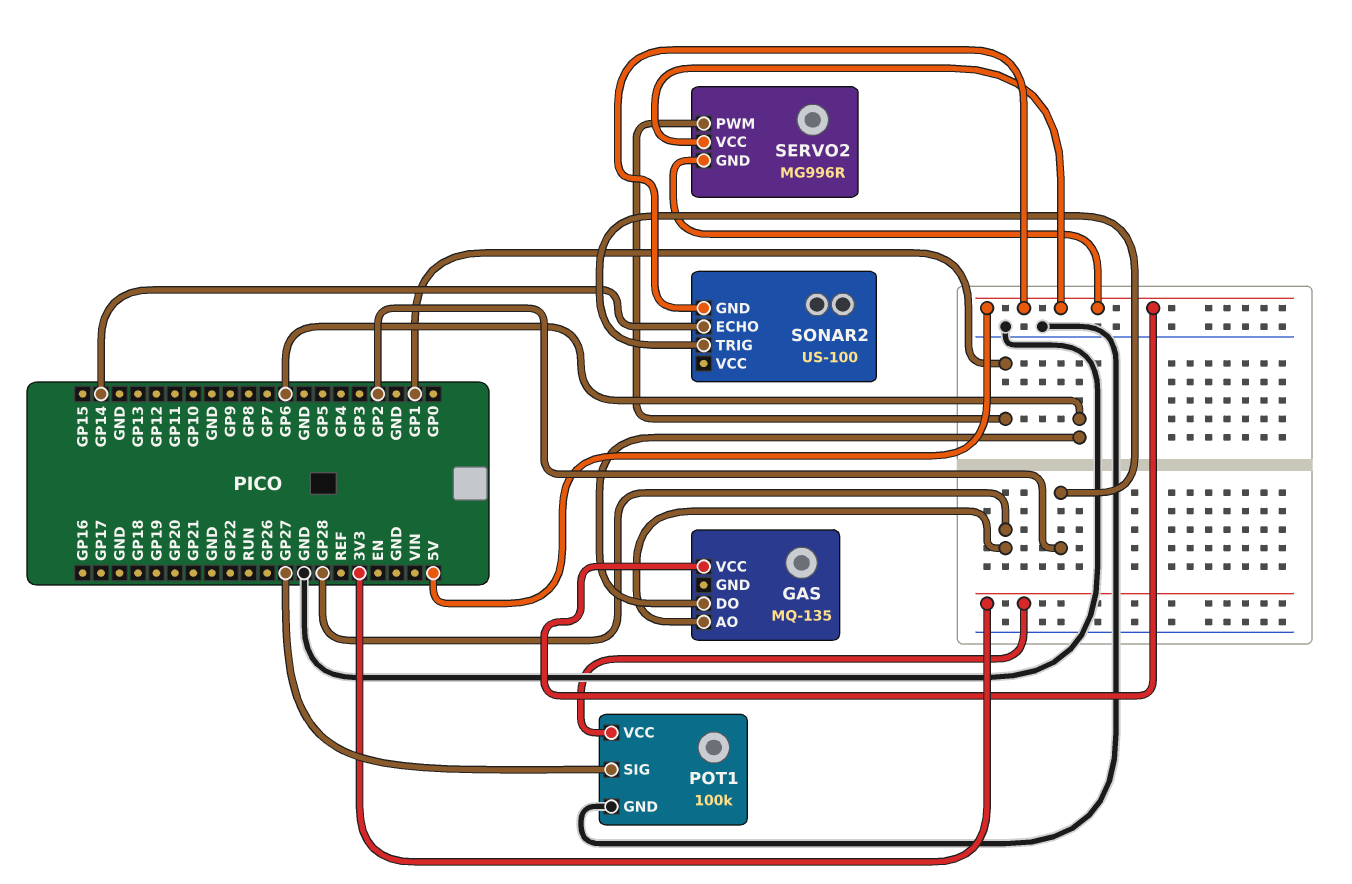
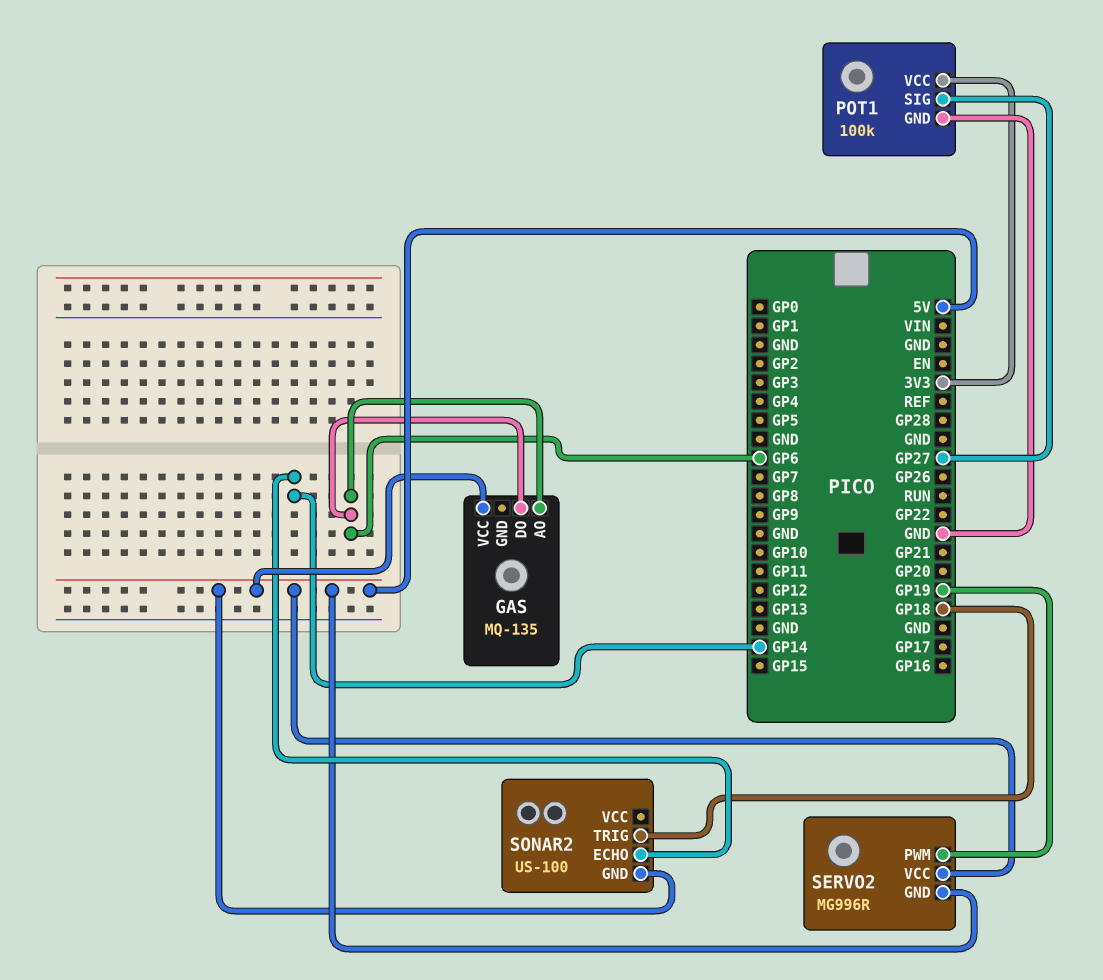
GAS pin AO: GP28 -> GP6
SERVO2 pin PWM: GP1 -> GP19
SONAR2 pin TRIG: GP2 -> GP18

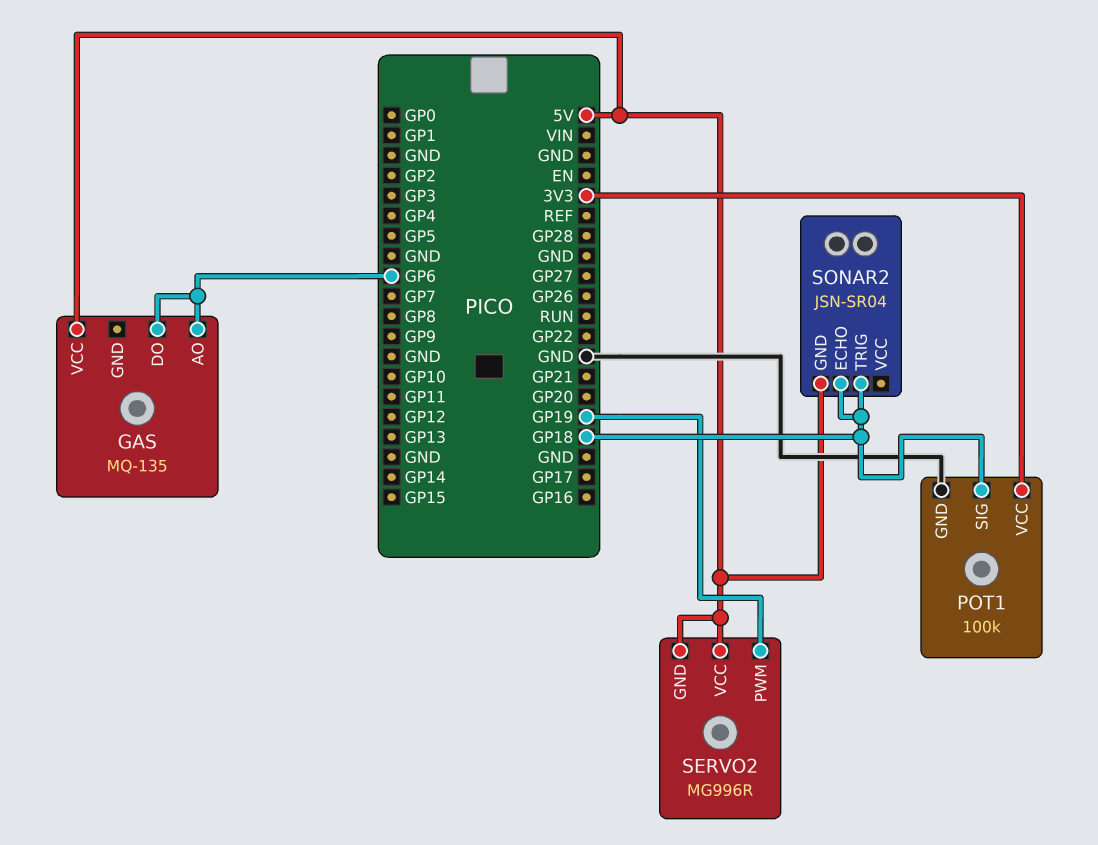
POT1 pin SIG: GP27 -> GP18
SONAR2: US-100 -> JSN-SR04
SONAR2 pin ECHO: GP14 -> GP18

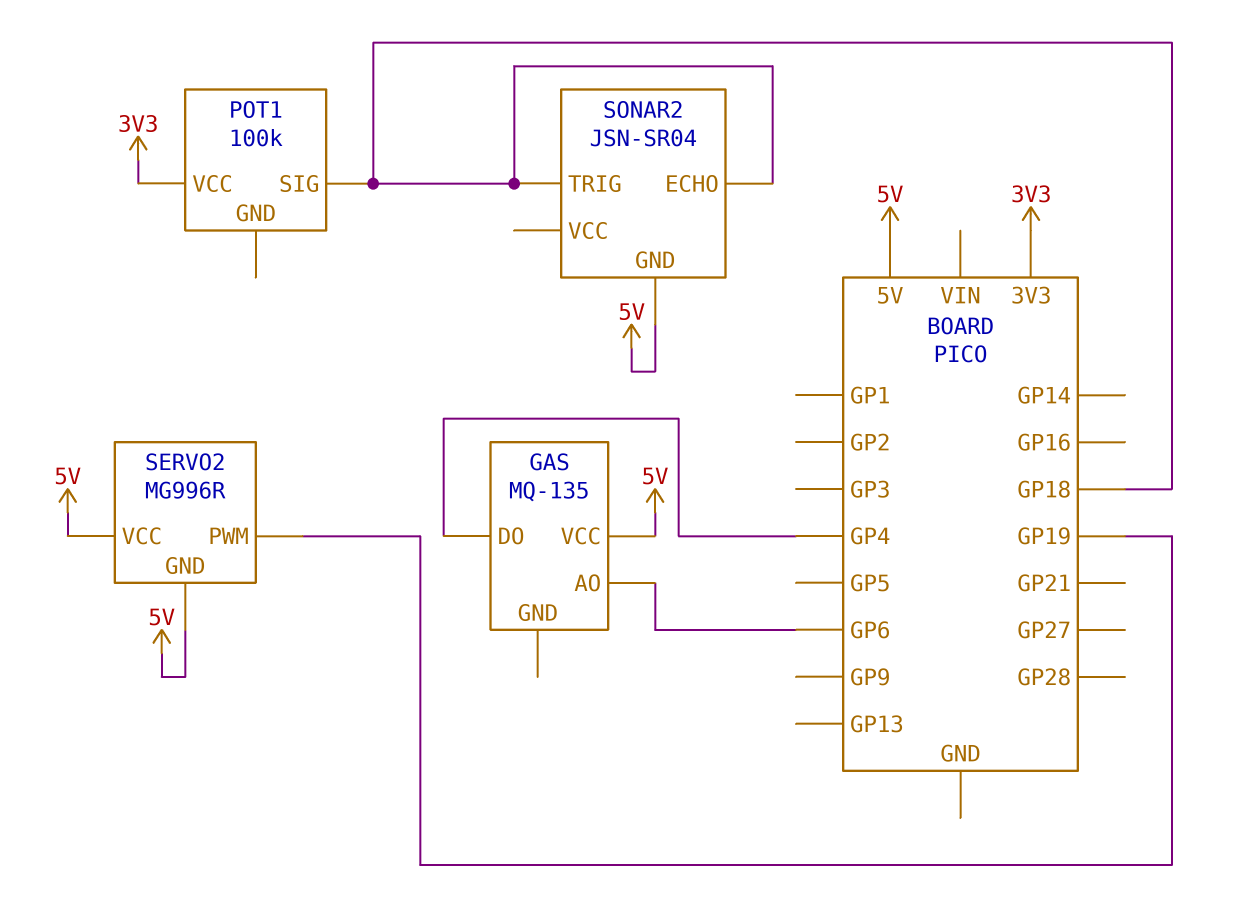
GAS pin DO: GP6 -> GP4
POT1 pin GND: GND -> none

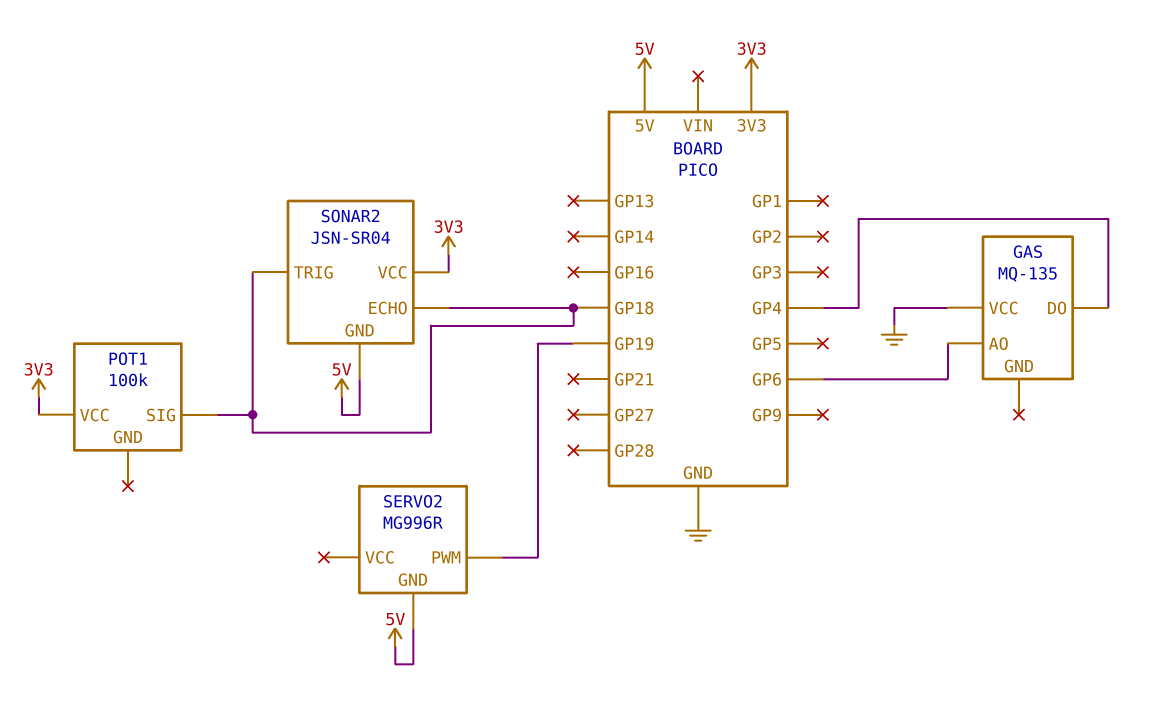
GAS pin VCC: 5V -> GND
SERVO2 pin VCC: 5V -> none
SONAR2 pin VCC: none -> 3V3

